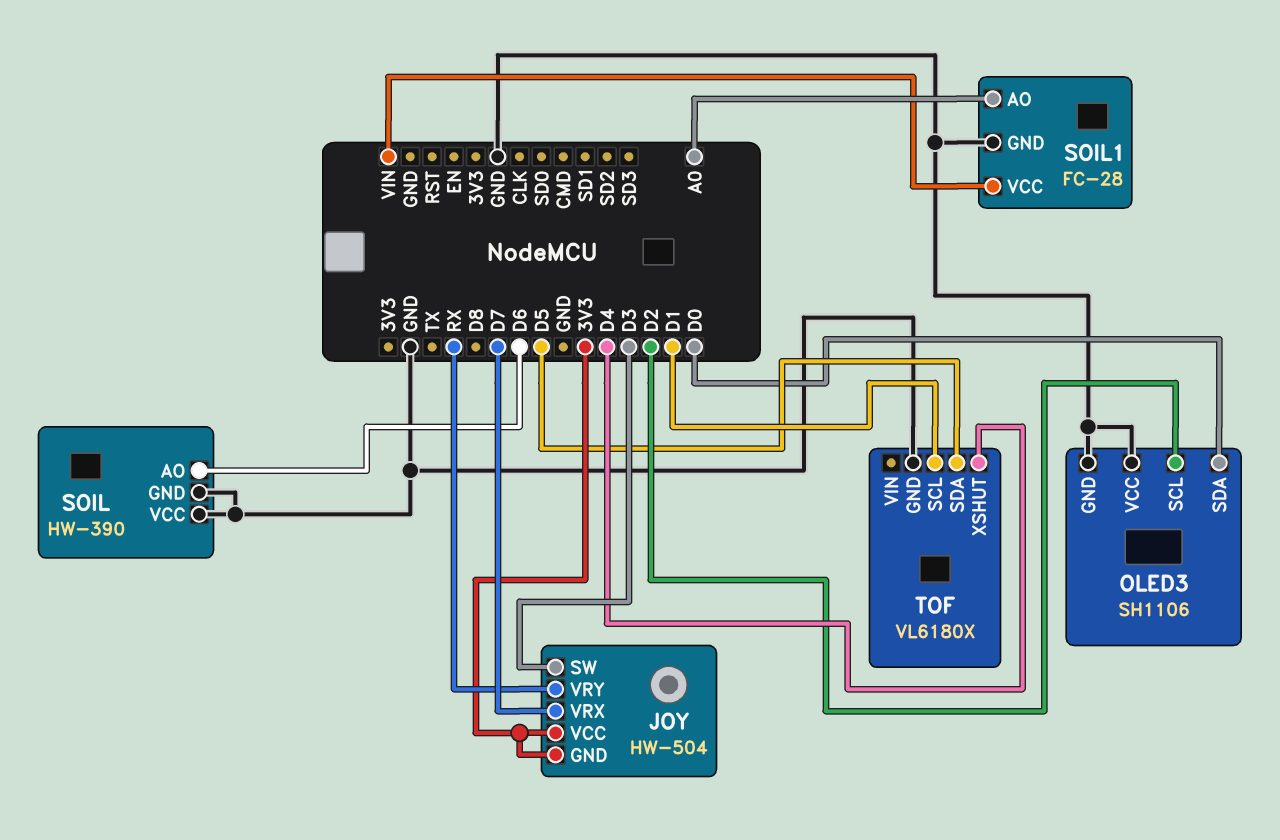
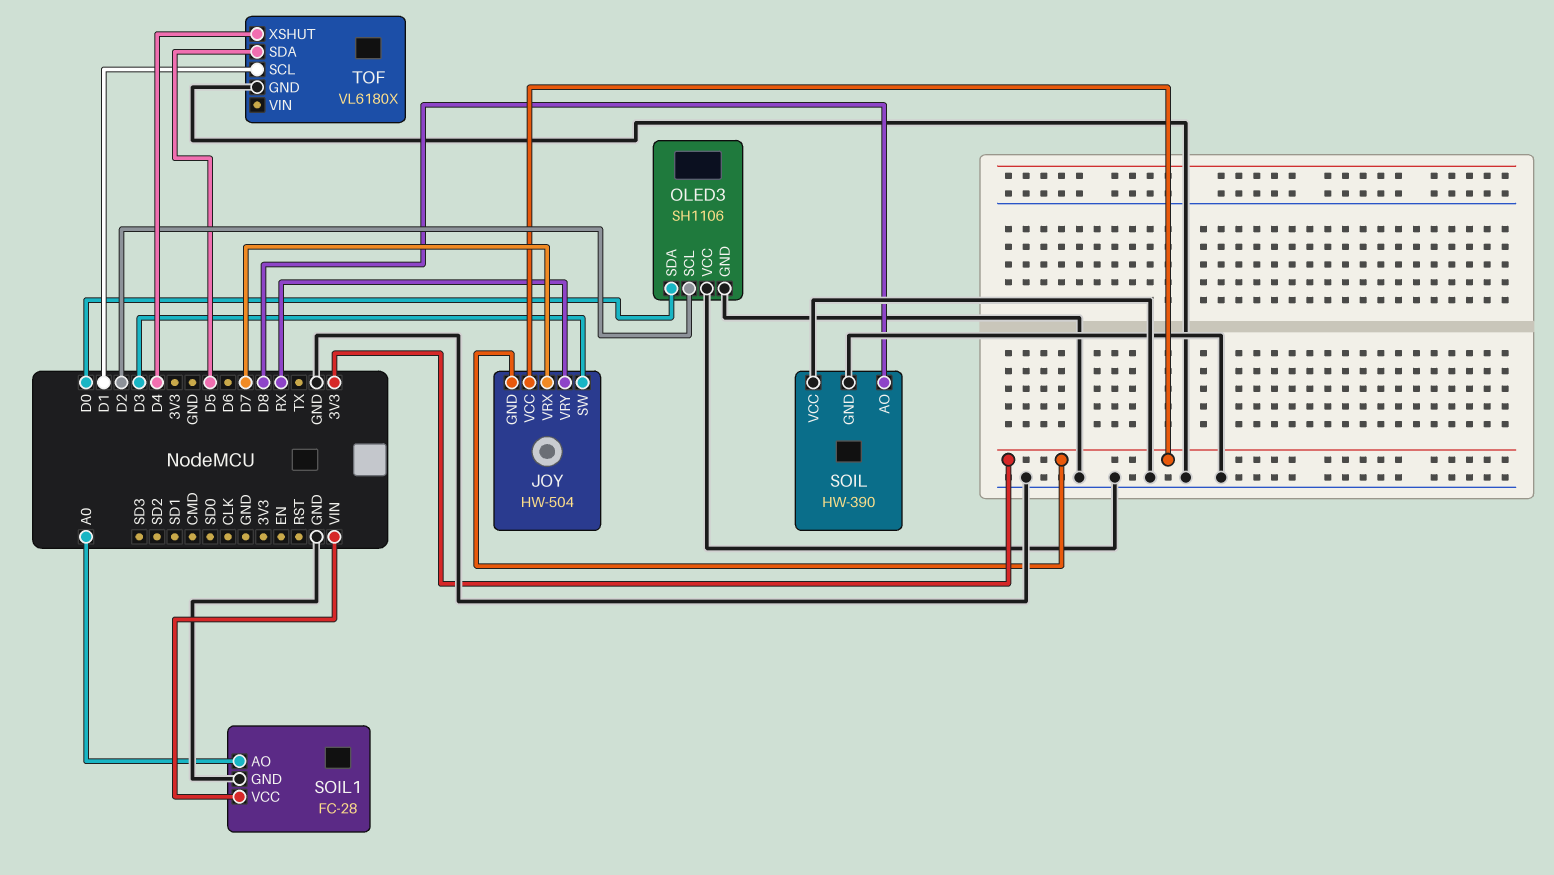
SOIL pin AO: D6 -> D8

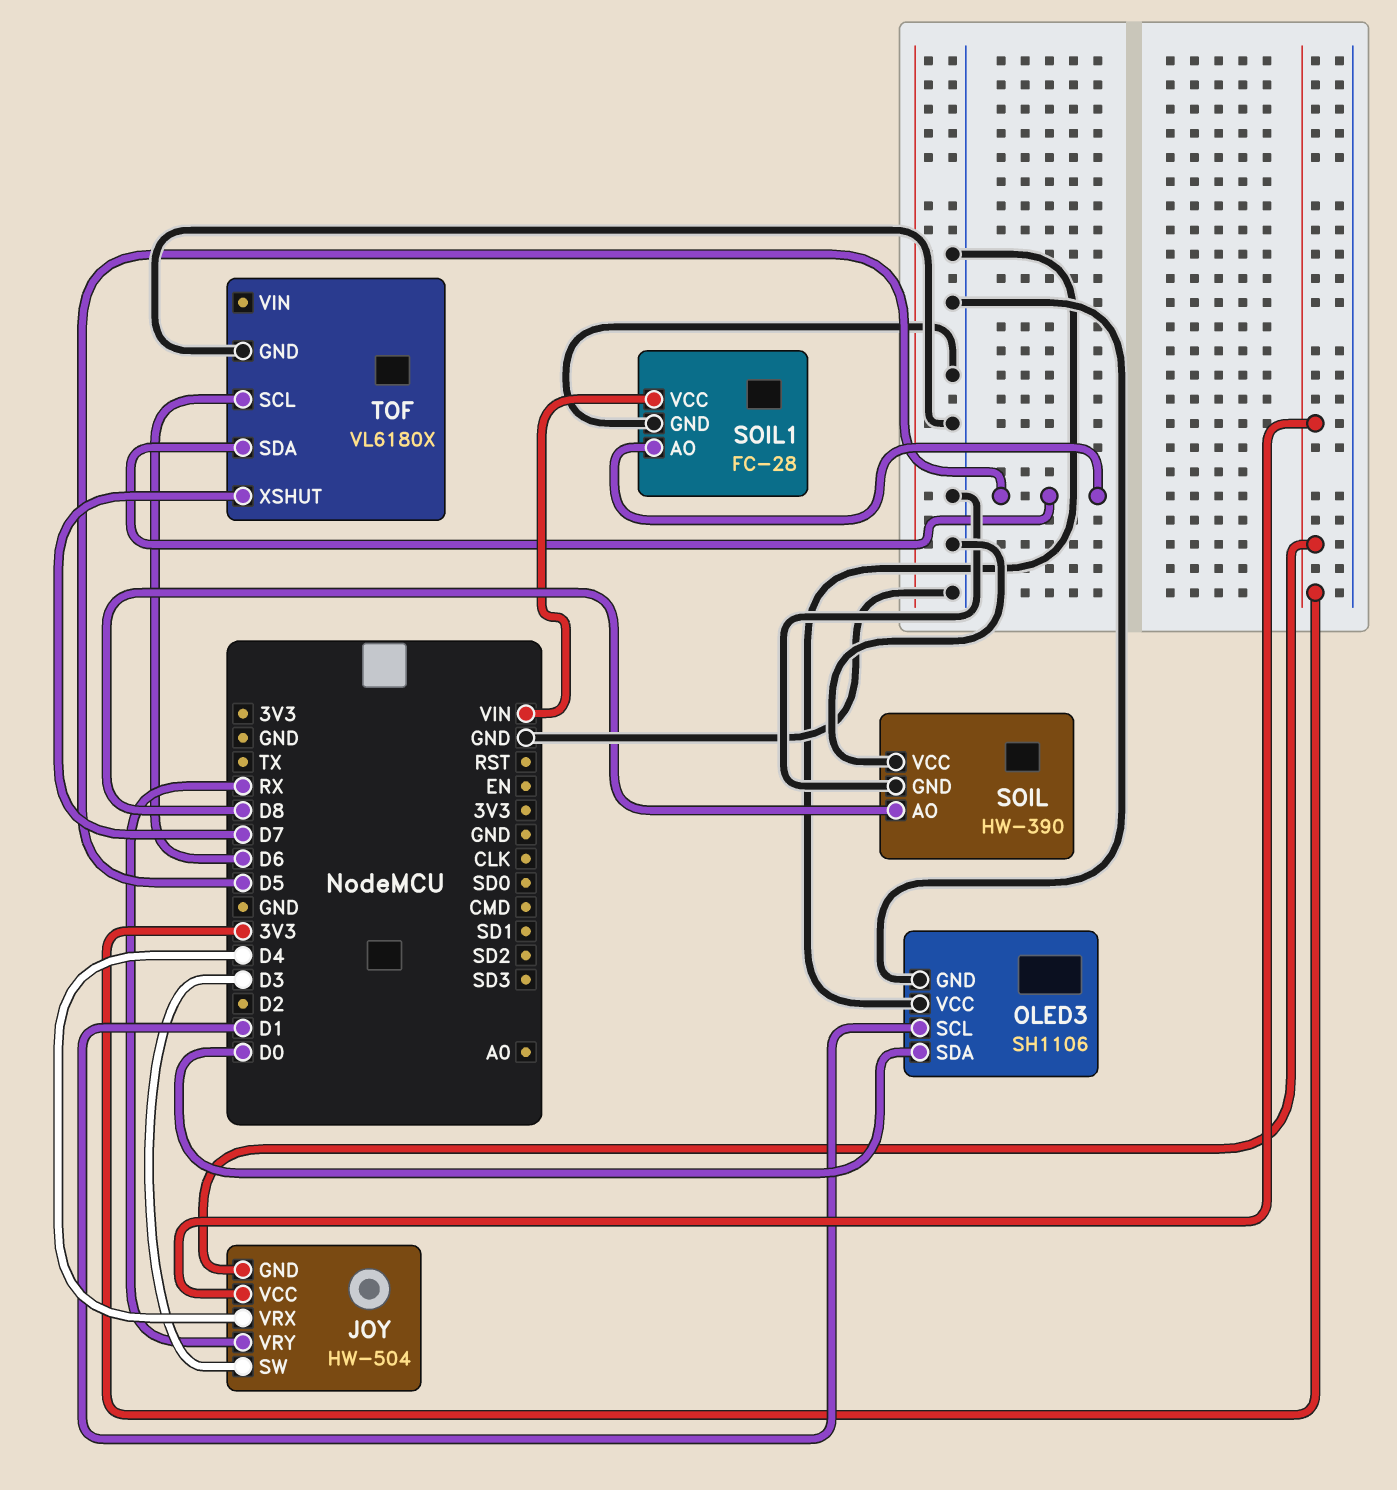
JOY pin VRX: D7 -> D4
OLED3 pin SCL: D2 -> D1
SOIL1 pin AO: A0 -> D5
TOF pin SCL: D1 -> D6
TOF pin XSHUT: D4 -> D7

